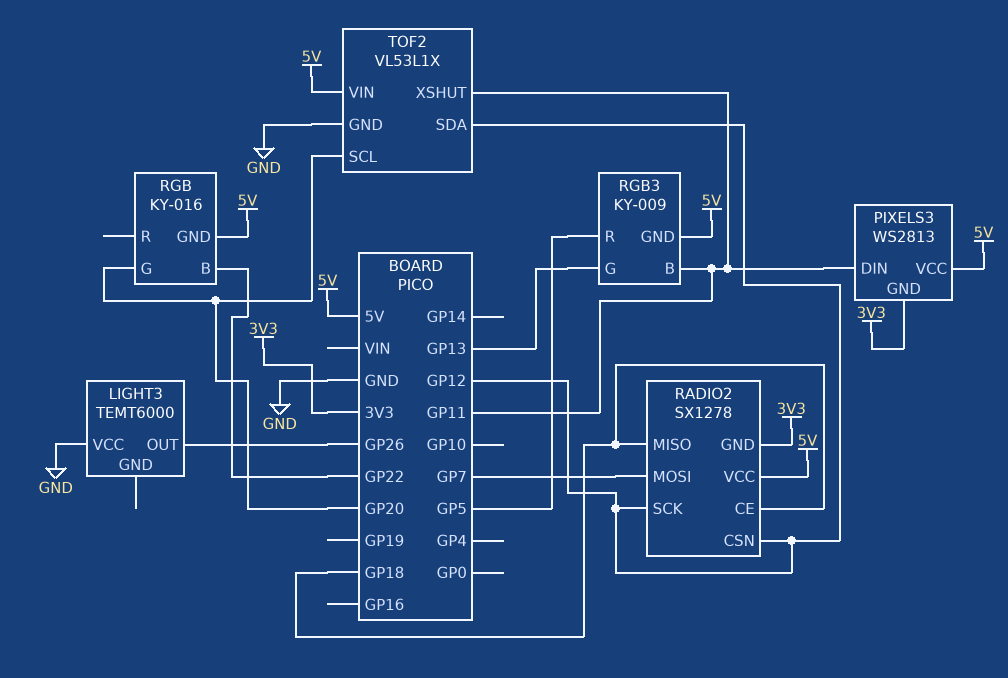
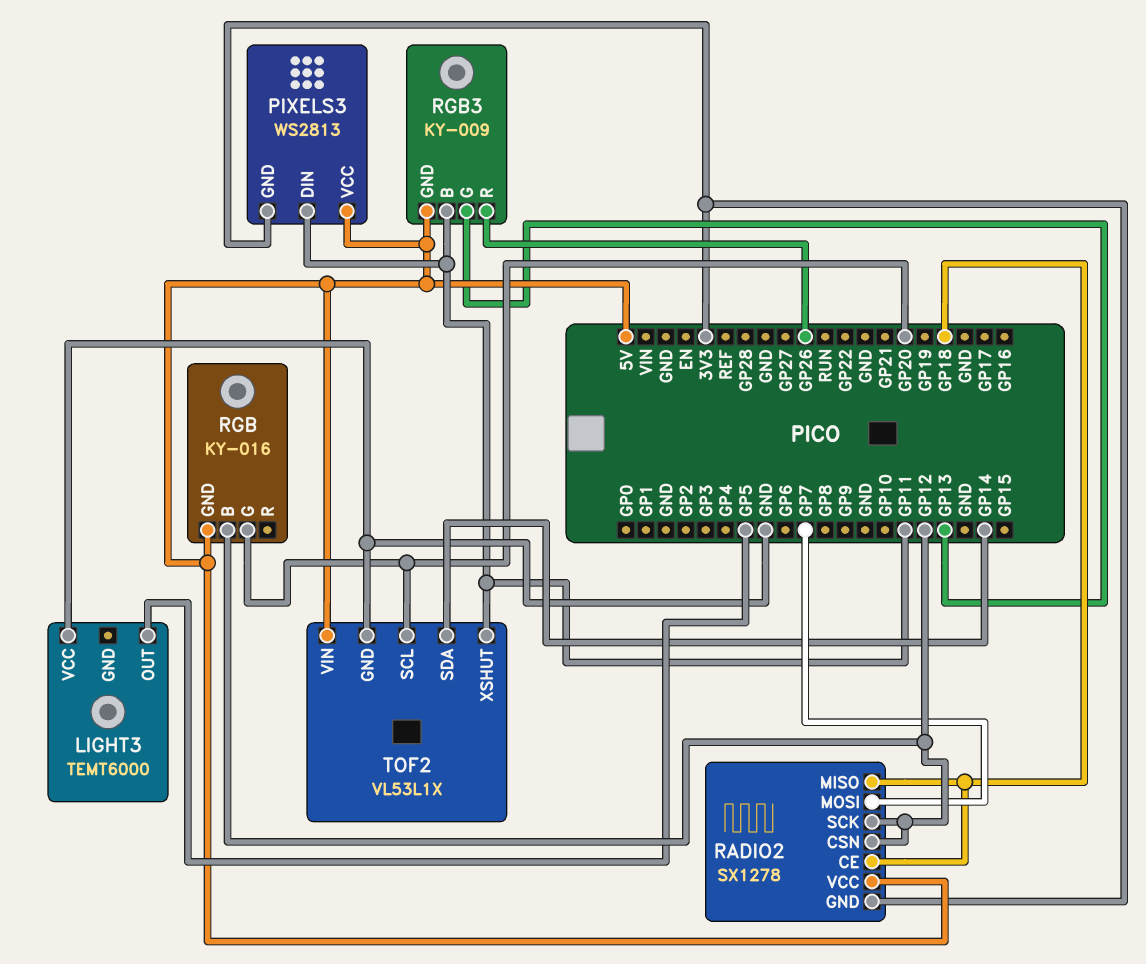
LIGHT3 pin OUT: GP26 -> GP5
RGB pin B: GP22 -> GP12
RGB3 pin R: GP5 -> GP26
TOF2 pin SDA: GP12 -> GP14

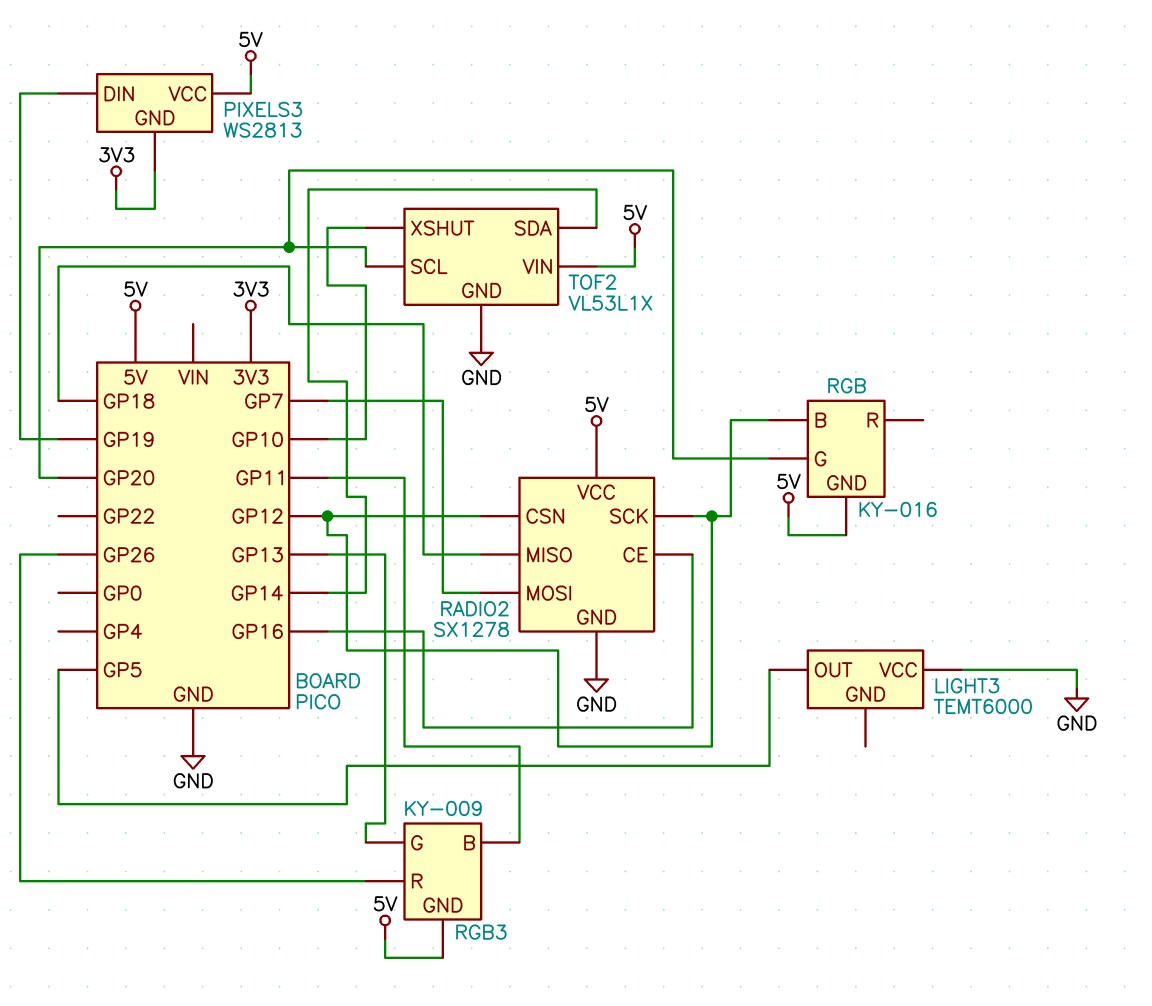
PIXELS3 pin DIN: GP11 -> GP19
RADIO2 pin CE: GP18 -> GP16
RADIO2 pin GND: 3V3 -> GND
TOF2 pin XSHUT: GP11 -> GP10

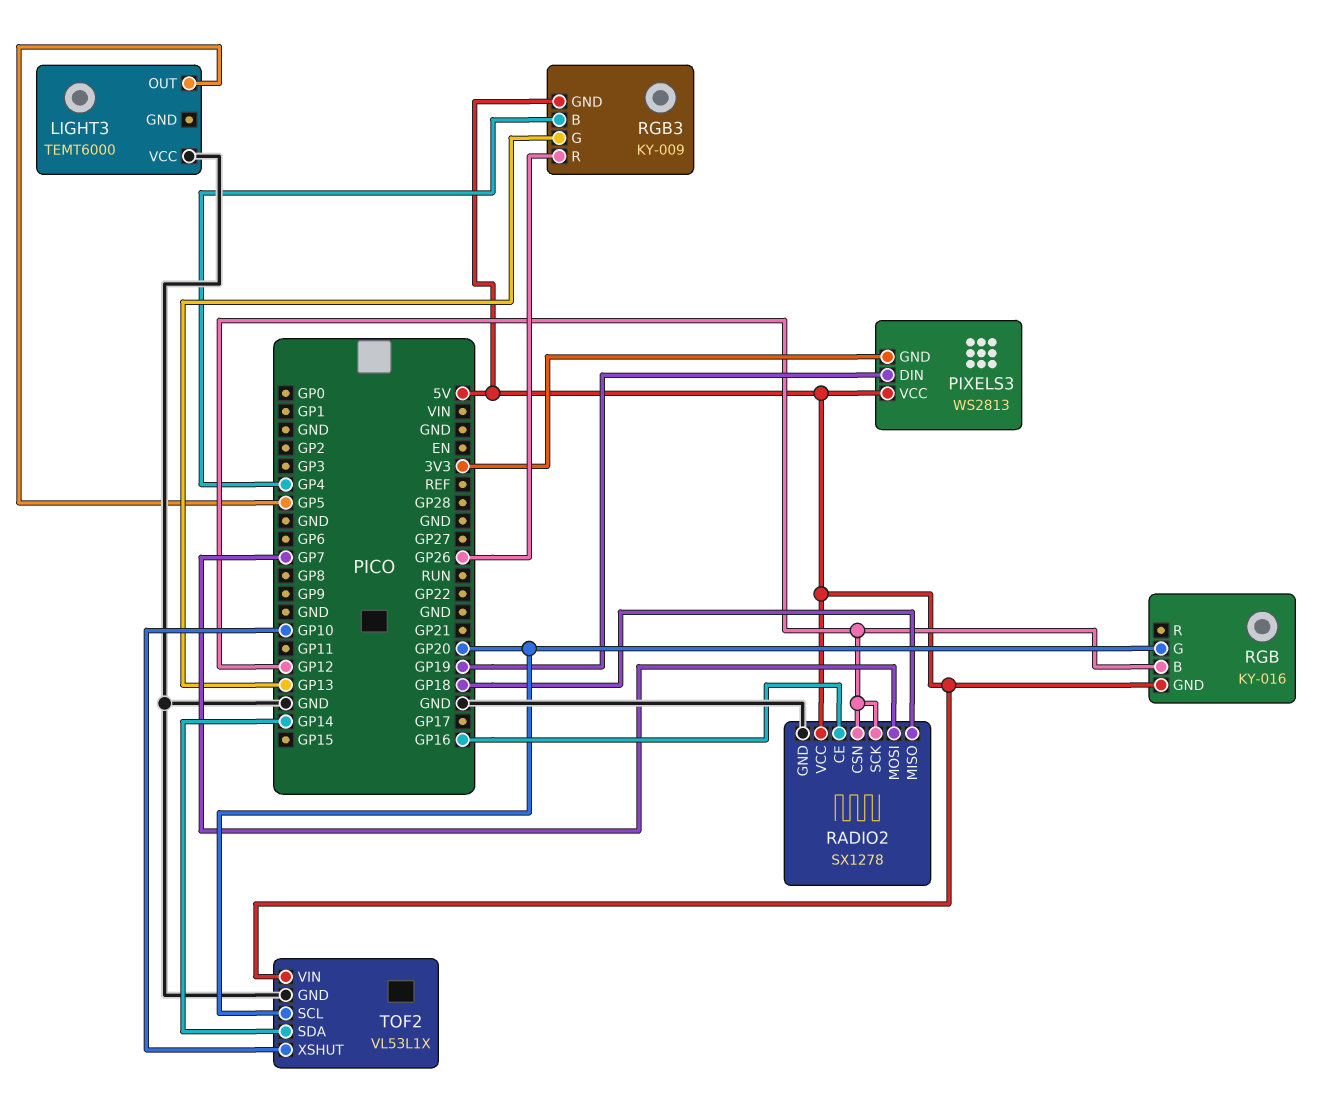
RGB3 pin B: GP11 -> GP4

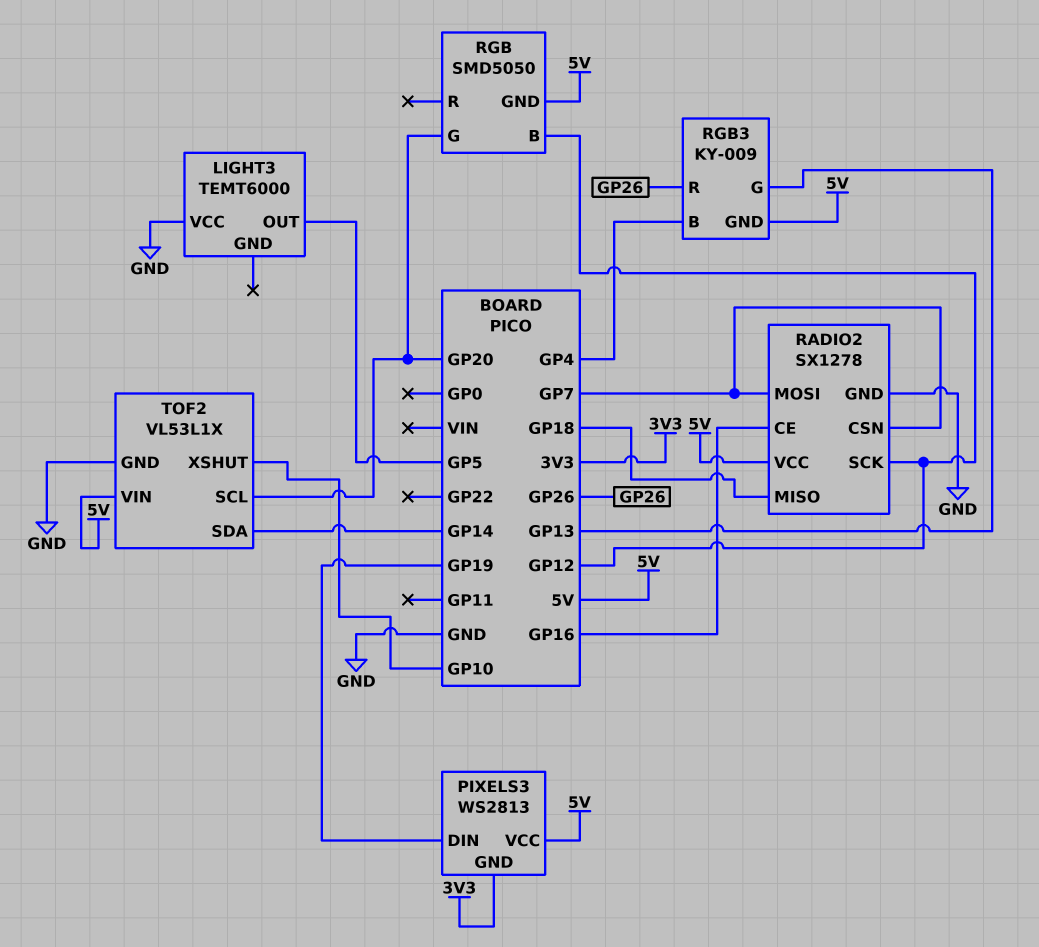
RADIO2 pin CSN: GP12 -> GP7
RGB: KY-016 -> SMD5050

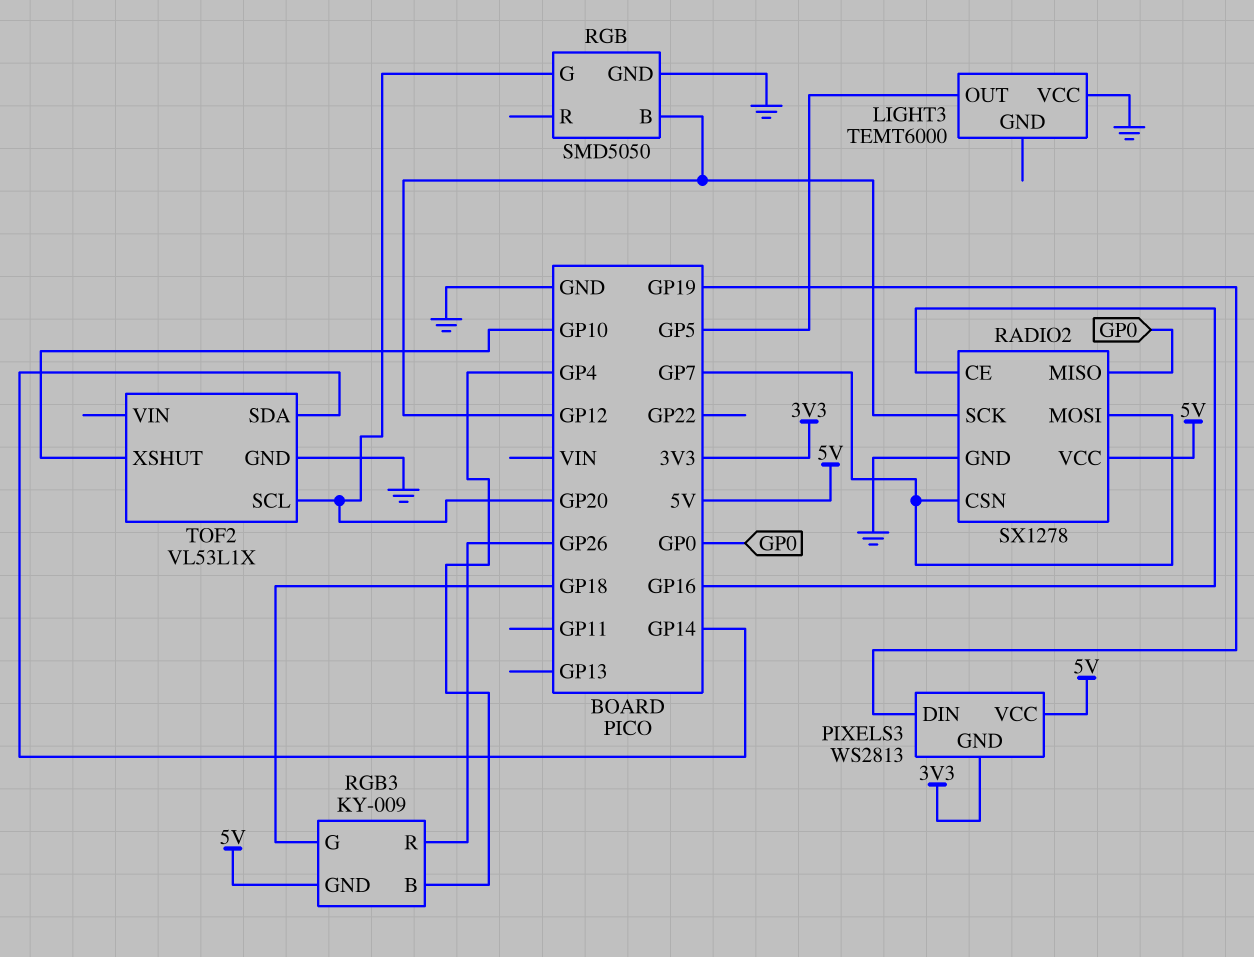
RADIO2 pin MISO: GP18 -> GP0
RGB pin GND: 5V -> GND
RGB3 pin G: GP13 -> GP18
TOF2 pin VIN: 5V -> none

